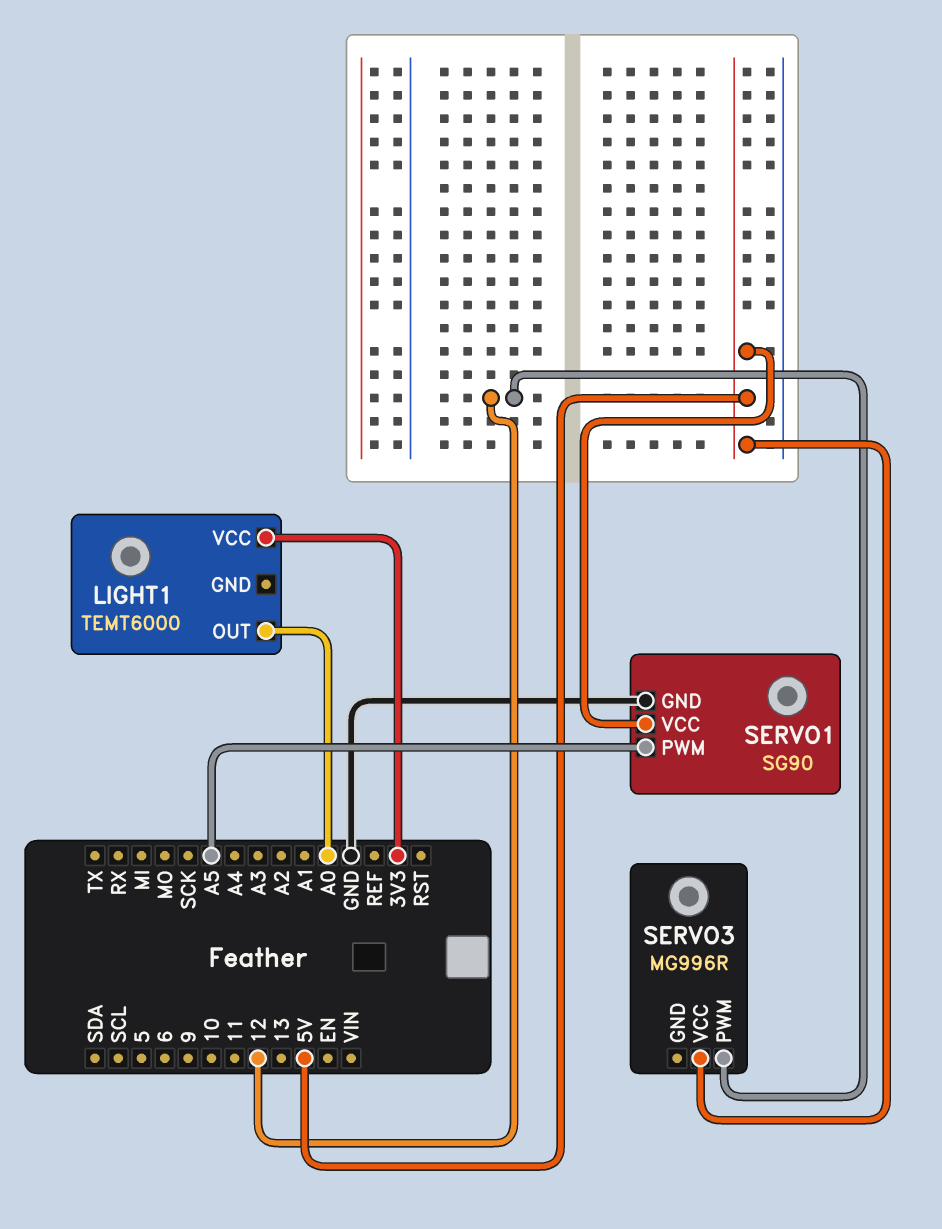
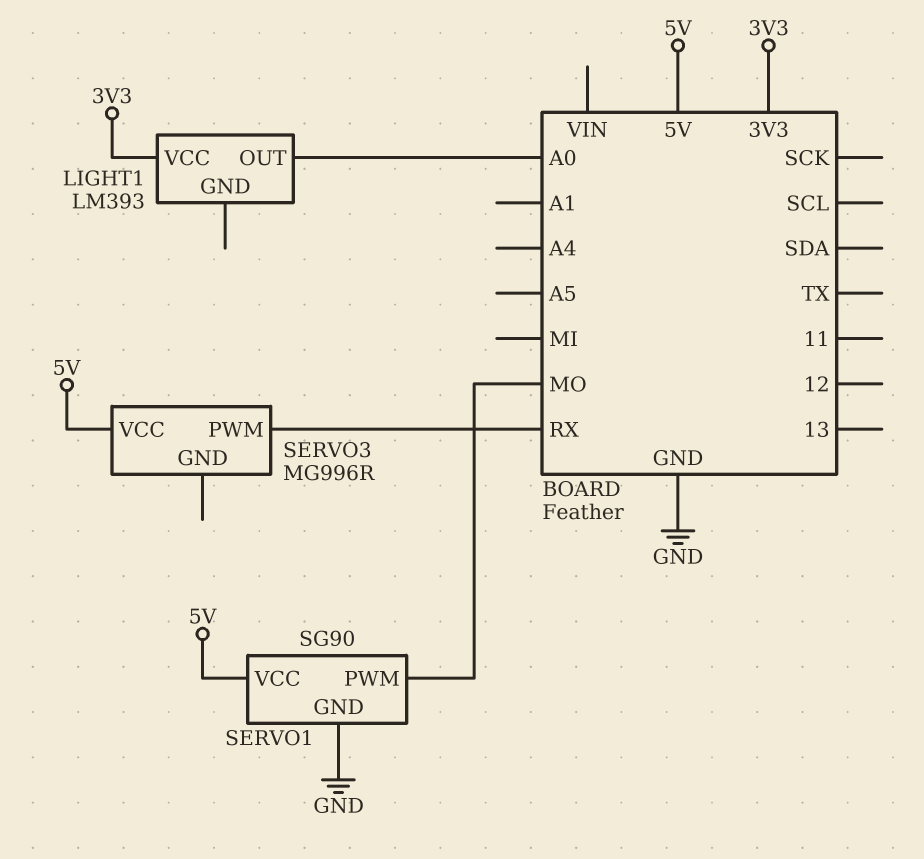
LIGHT1: TEMT6000 -> LM393
SERVO1 pin PWM: A5 -> MO
SERVO3 pin PWM: 12 -> RX

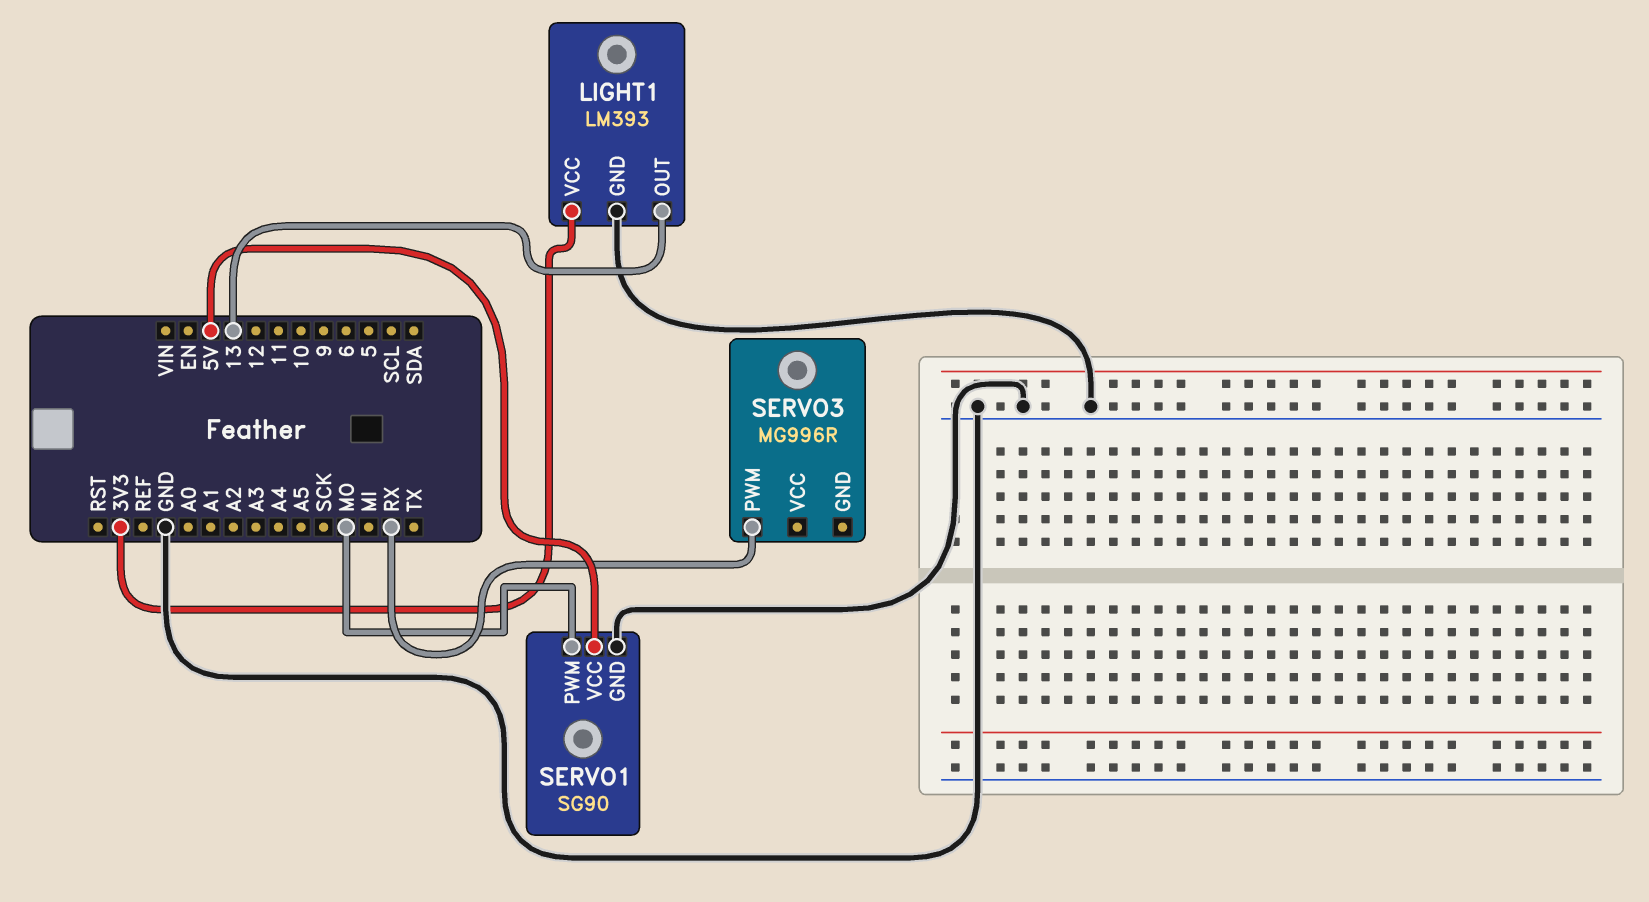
LIGHT1 pin GND: none -> GND
LIGHT1 pin OUT: A0 -> 13
SERVO3 pin VCC: 5V -> none

